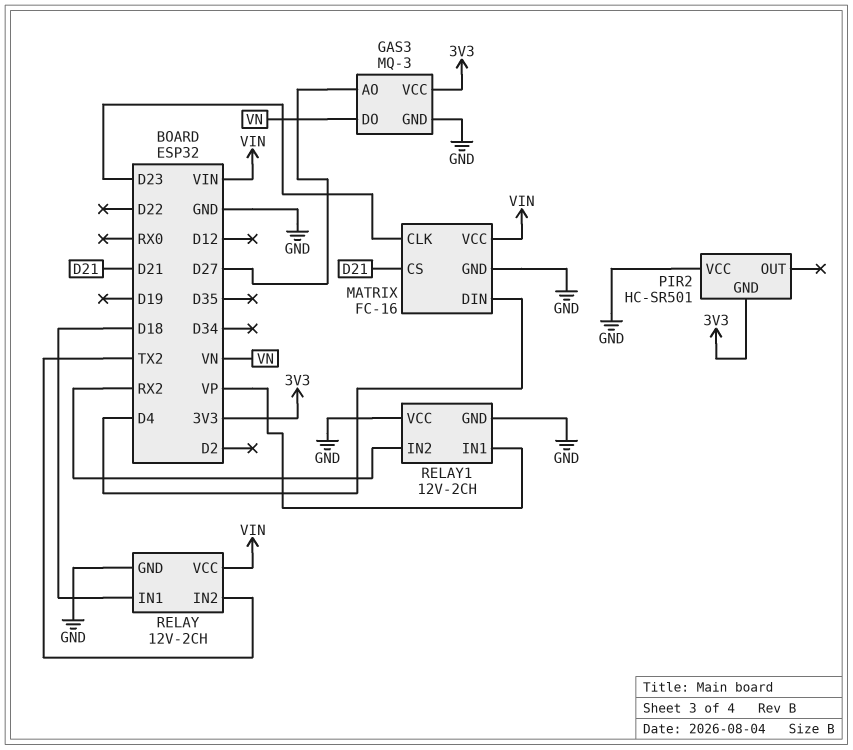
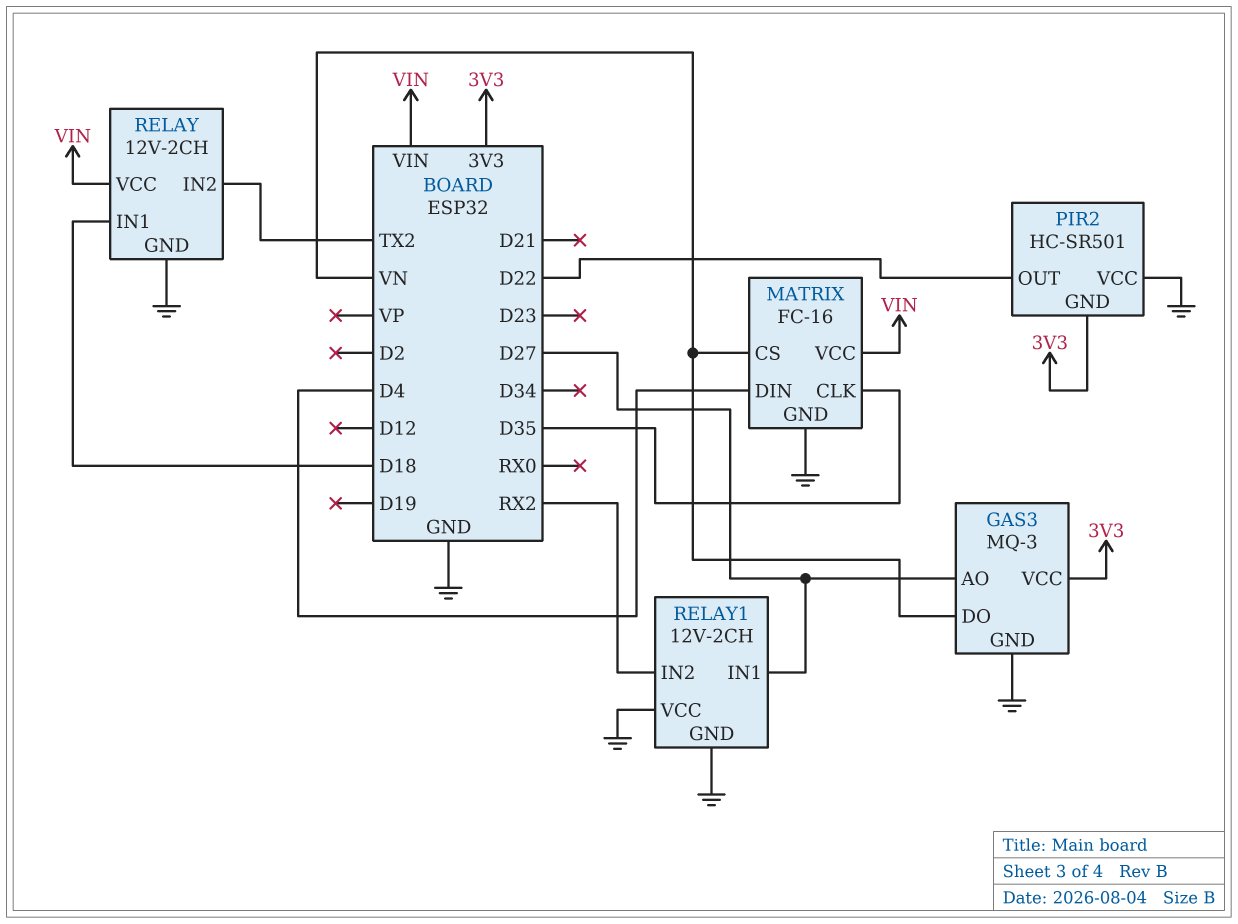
MATRIX pin CLK: D23 -> D35
MATRIX pin CS: D21 -> VN
PIR2 pin OUT: none -> D22
RELAY1 pin IN1: VP -> D27

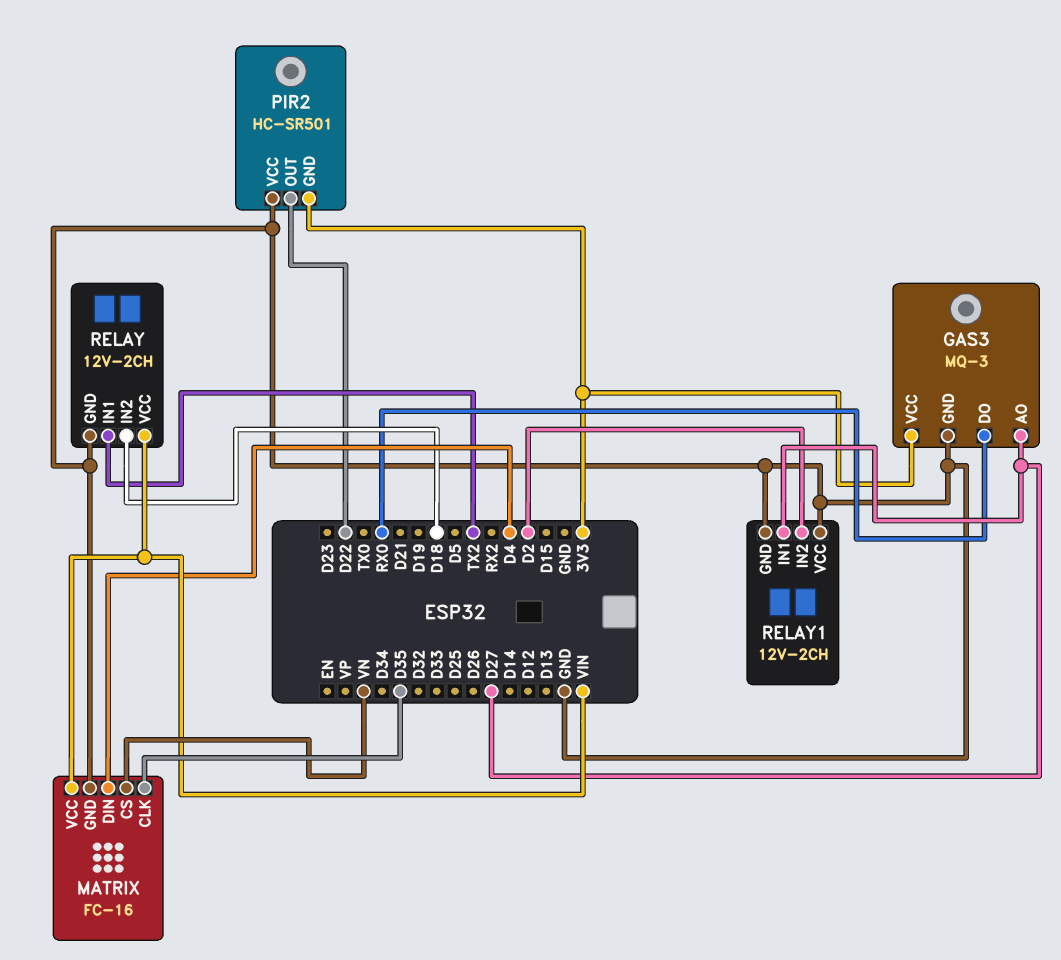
GAS3 pin DO: VN -> RX0
RELAY pin IN1: D18 -> TX2
RELAY pin IN2: TX2 -> D18
RELAY1 pin IN2: RX2 -> D2

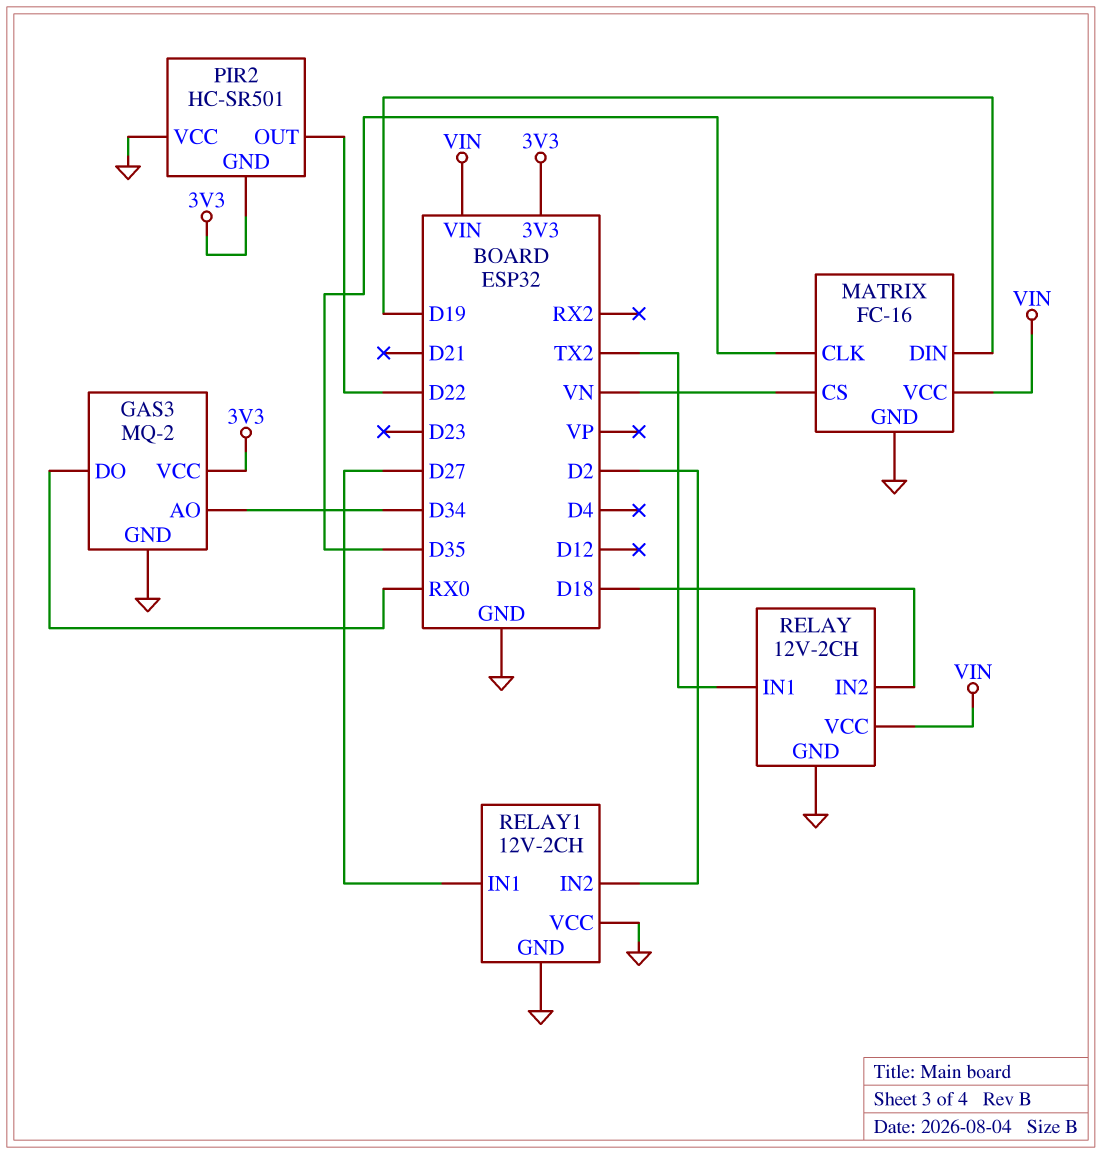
GAS3: MQ-3 -> MQ-2
GAS3 pin AO: D27 -> D34
MATRIX pin DIN: D4 -> D19

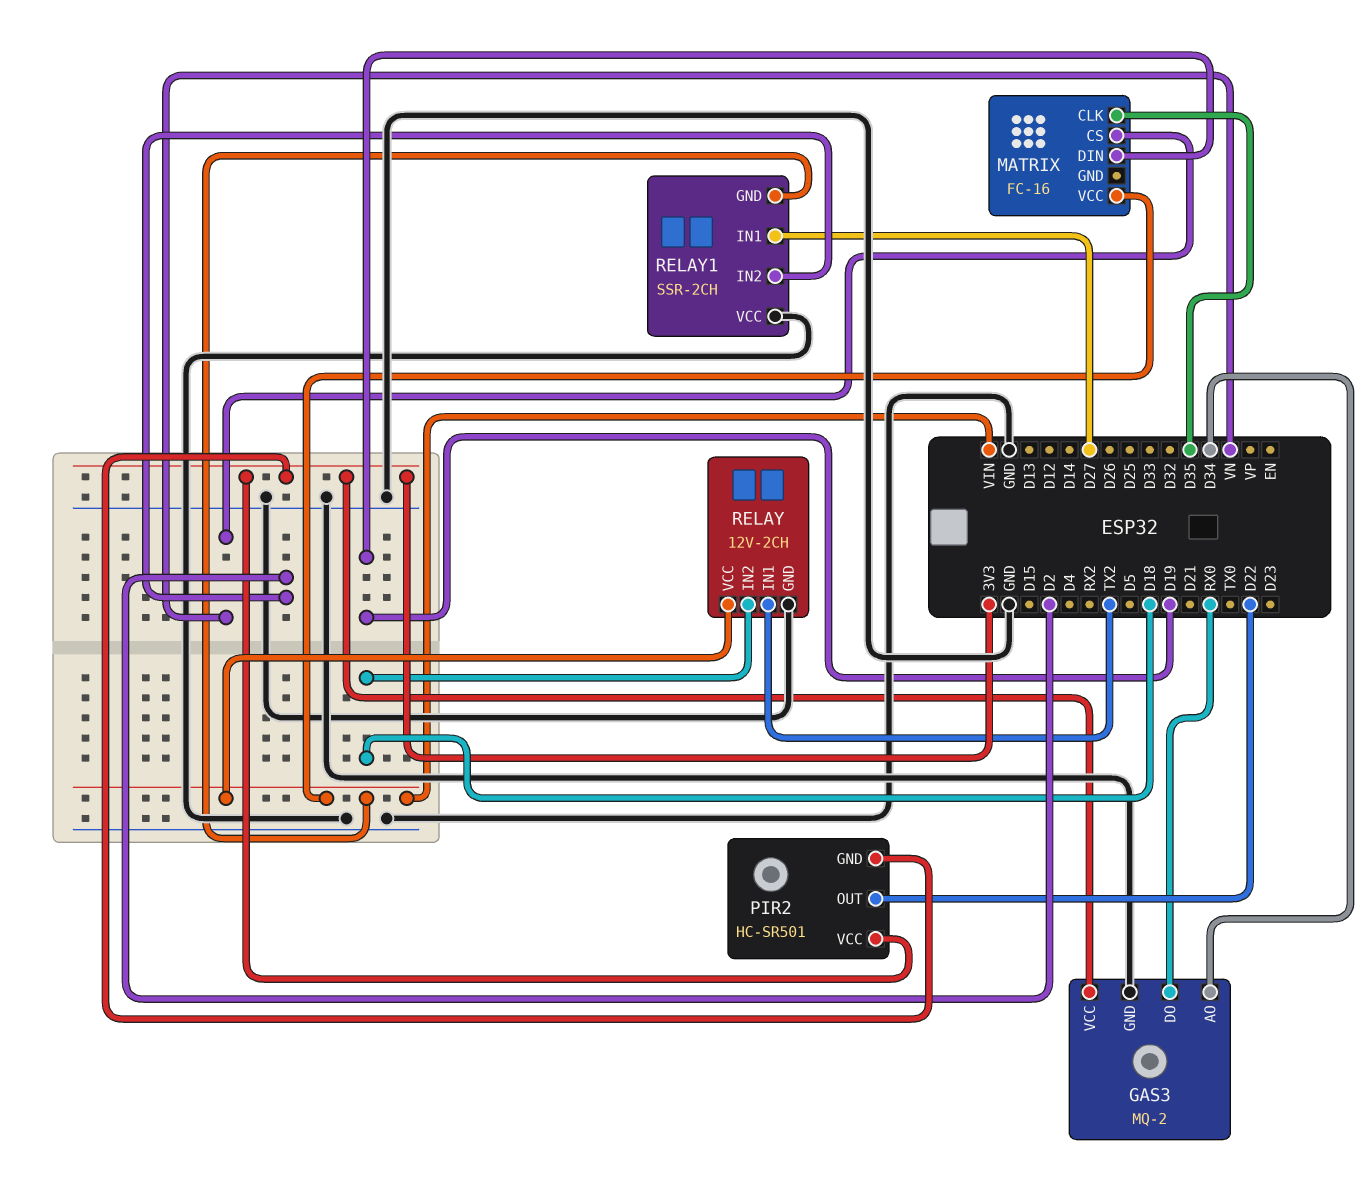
MATRIX pin GND: GND -> none
PIR2 pin VCC: GND -> 3V3
RELAY1: 12V-2CH -> SSR-2CH
RELAY1 pin GND: GND -> VIN

